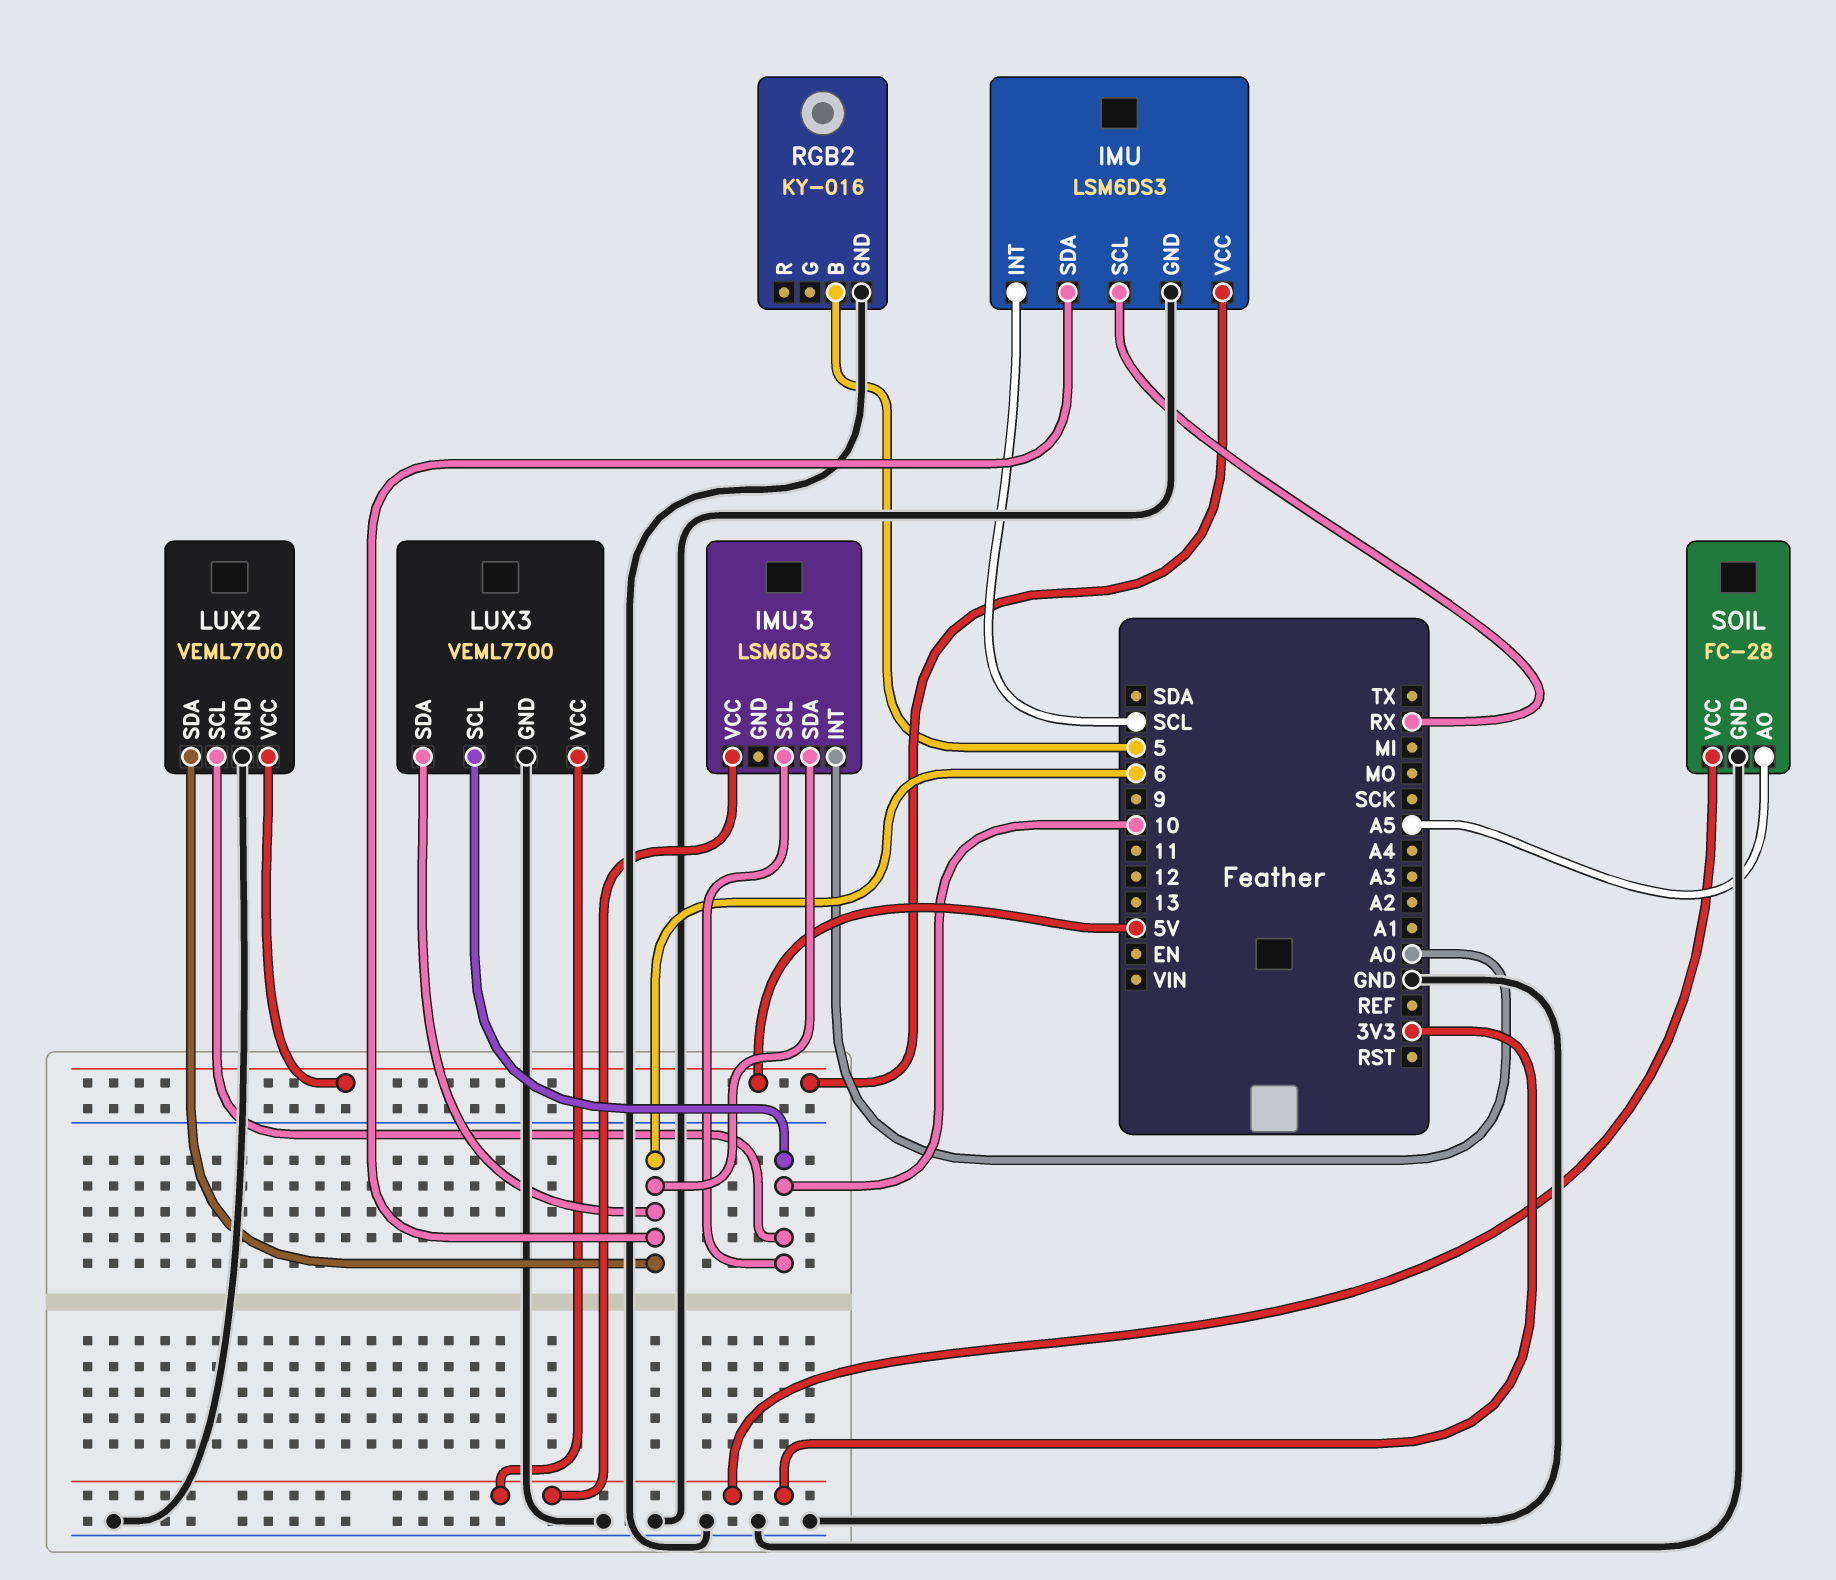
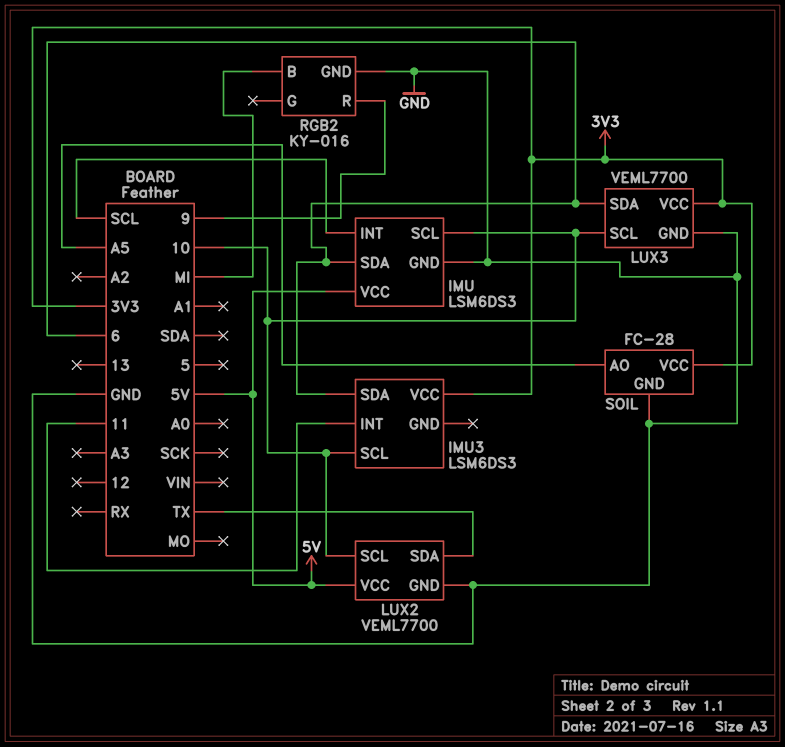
IMU pin SCL: RX -> 10
IMU3 pin INT: A0 -> 11
LUX2 pin SDA: 6 -> TX
RGB2 pin B: 5 -> MI
RGB2 pin R: none -> 9

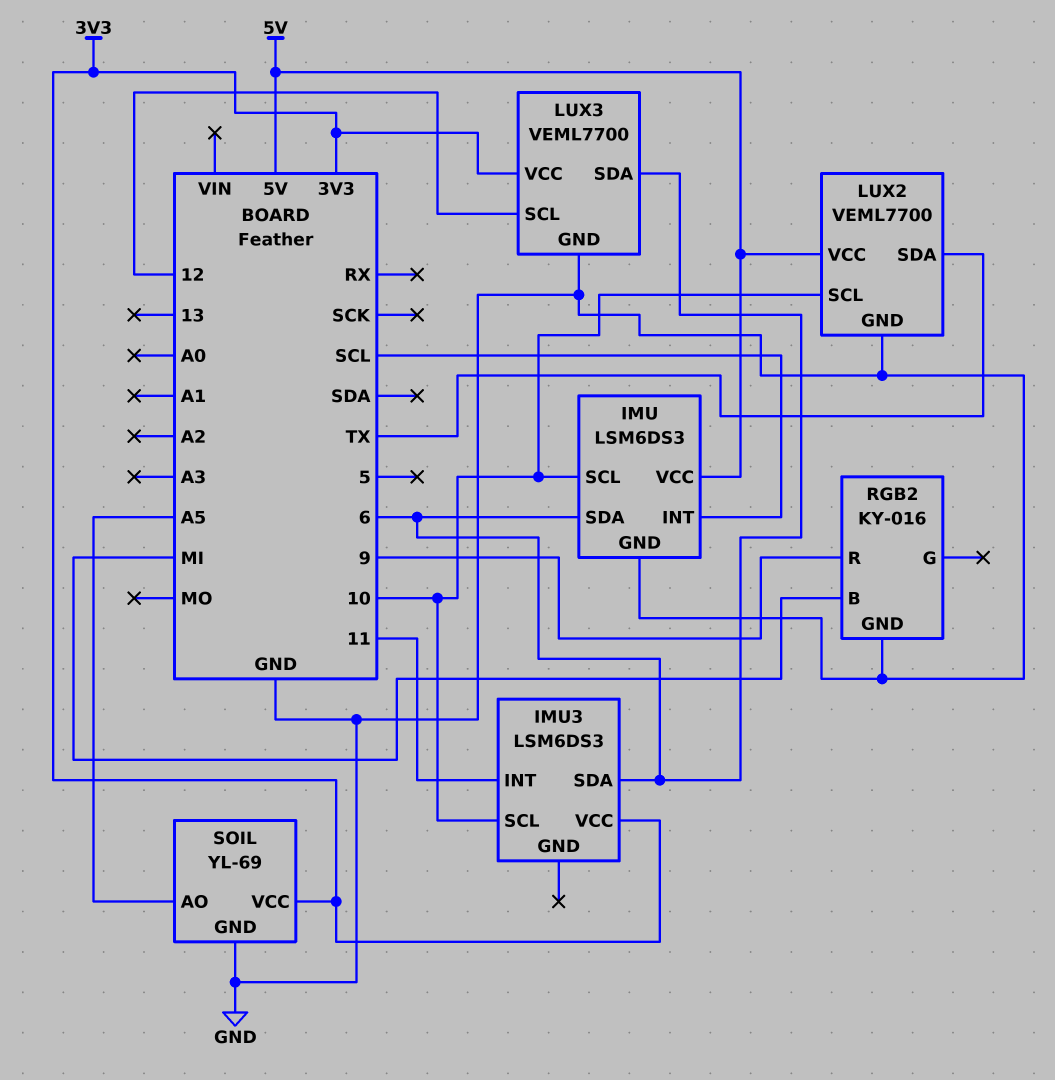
LUX3 pin SCL: 10 -> 12
SOIL: FC-28 -> YL-69

